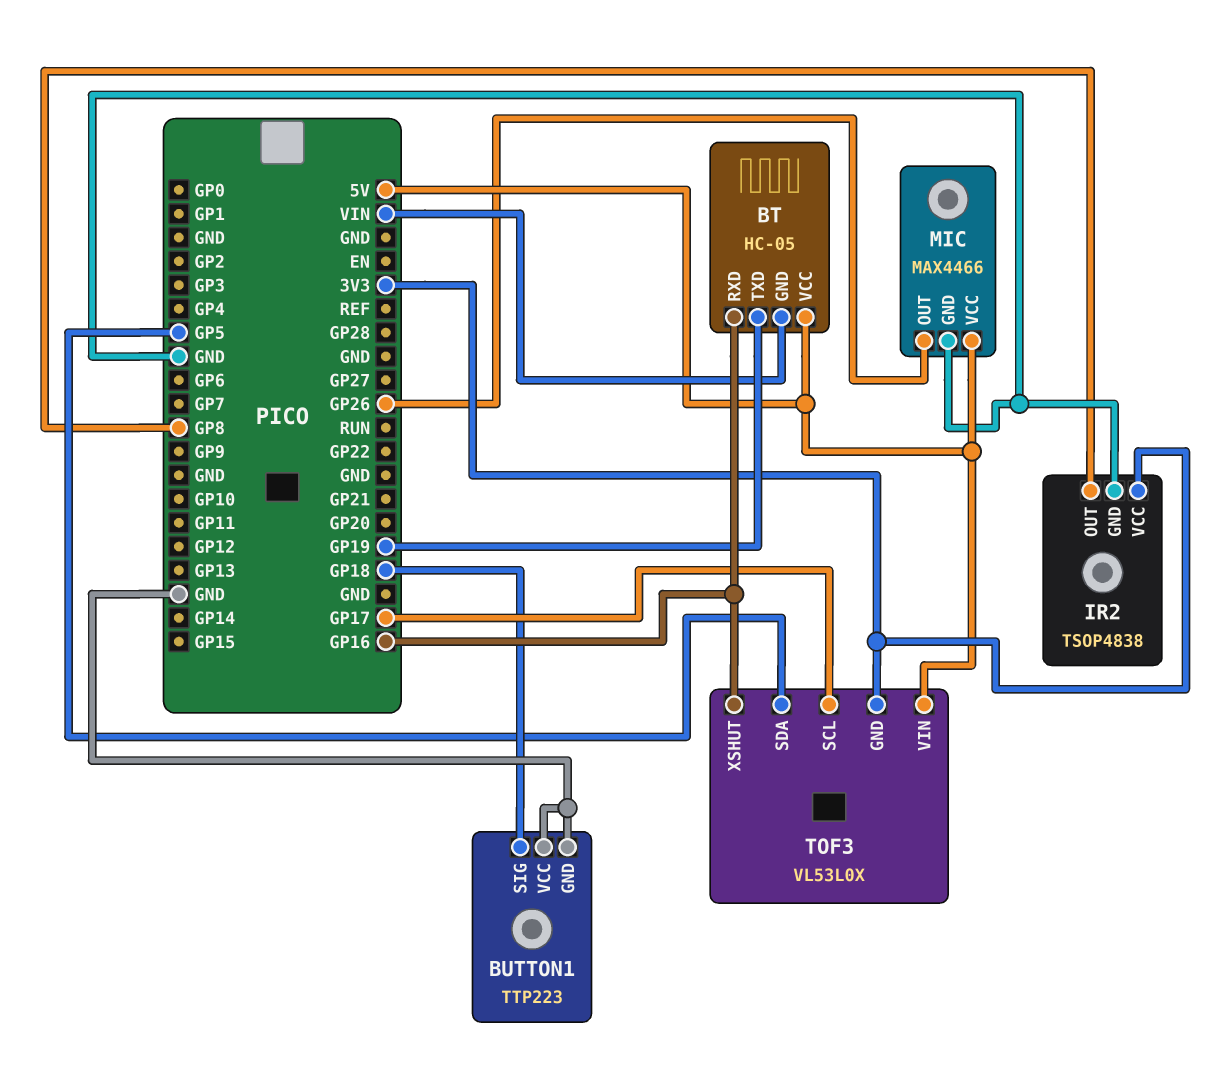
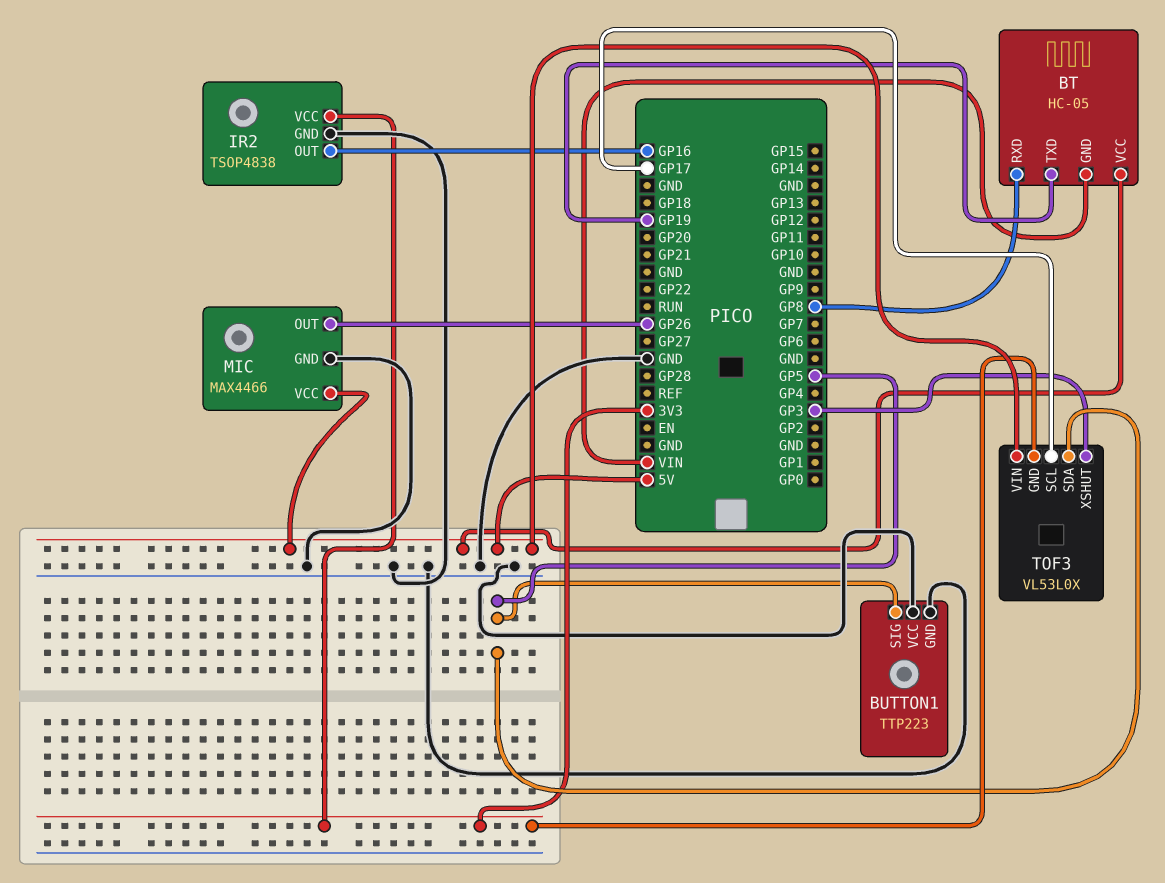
BT pin RXD: GP16 -> GP8
BUTTON1 pin SIG: GP18 -> GP5
IR2 pin OUT: GP8 -> GP16
TOF3 pin XSHUT: GP16 -> GP3

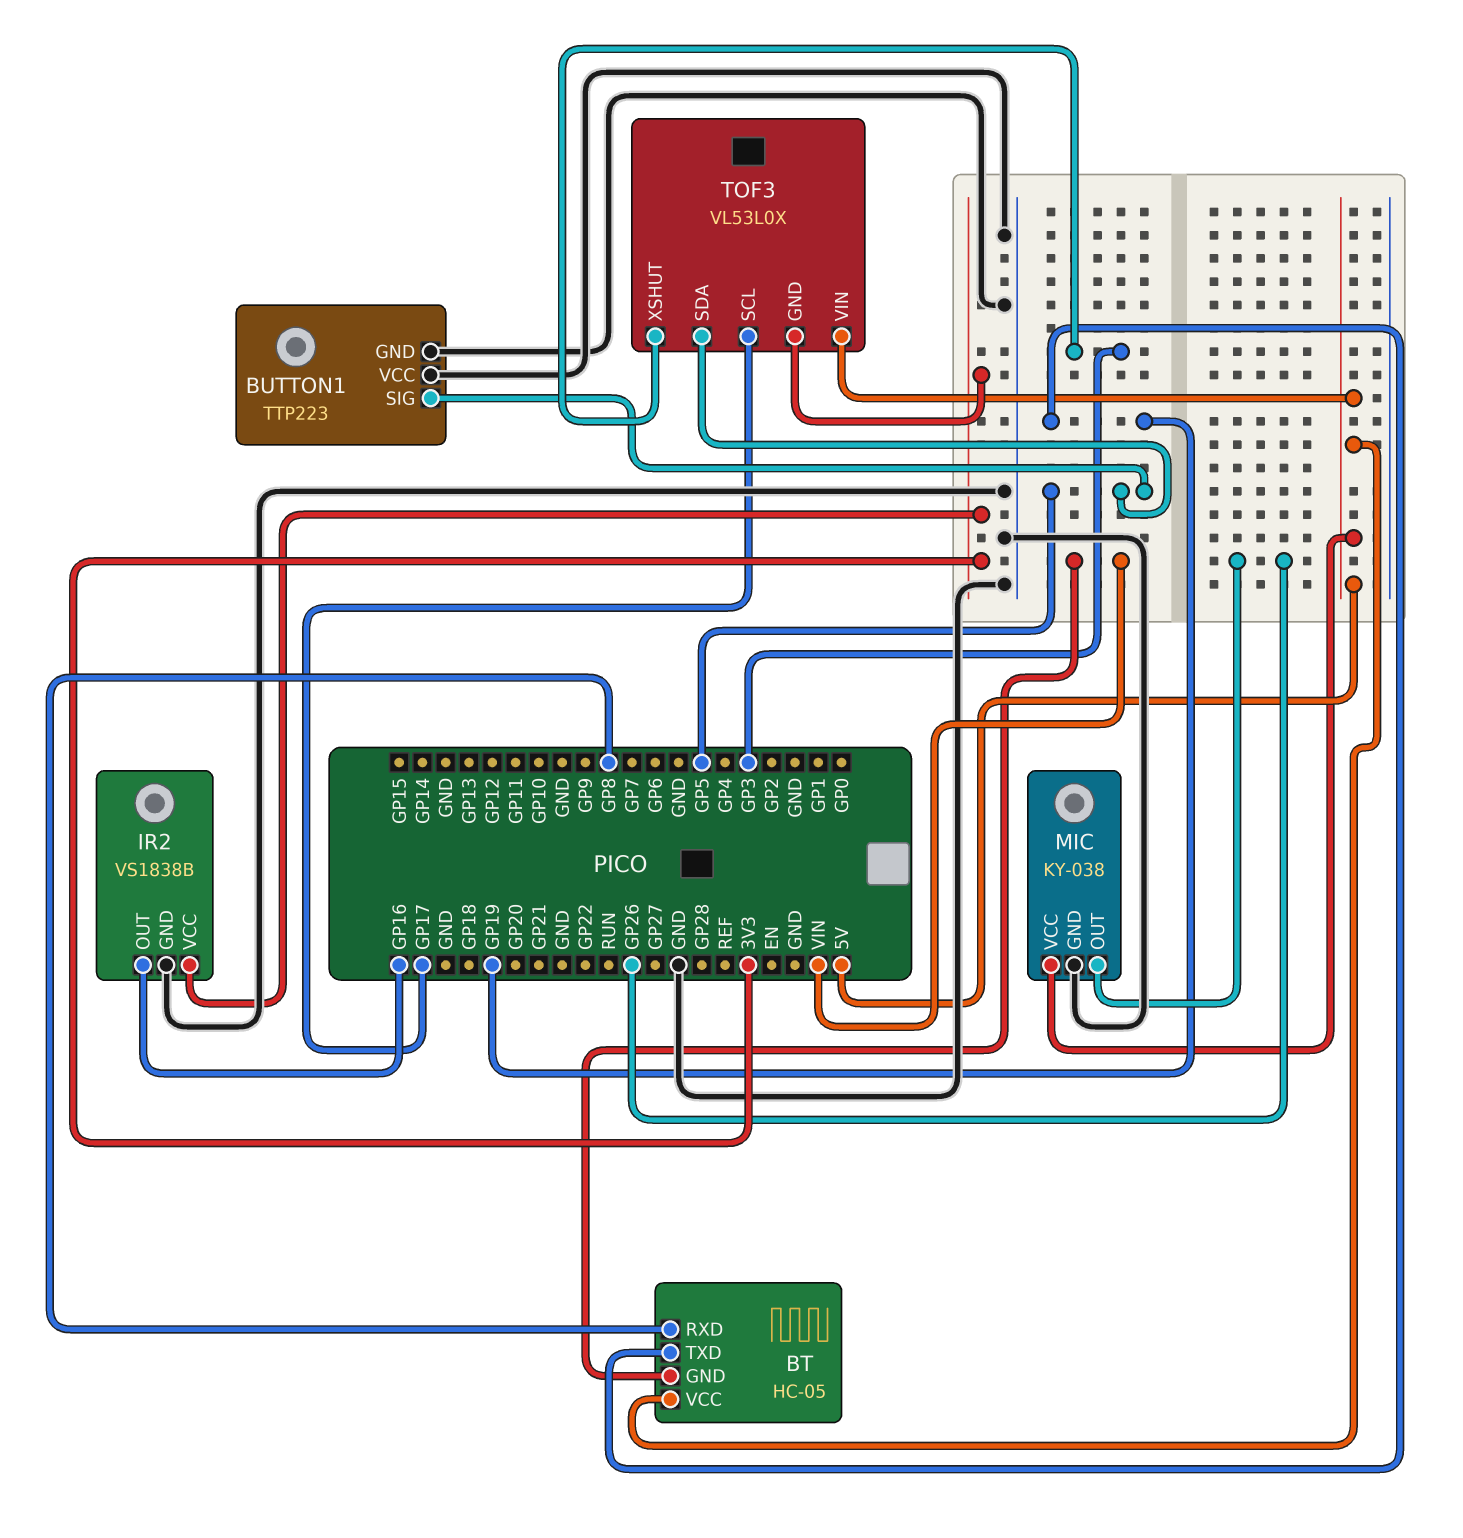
IR2: TSOP4838 -> VS1838B
MIC: MAX4466 -> KY-038

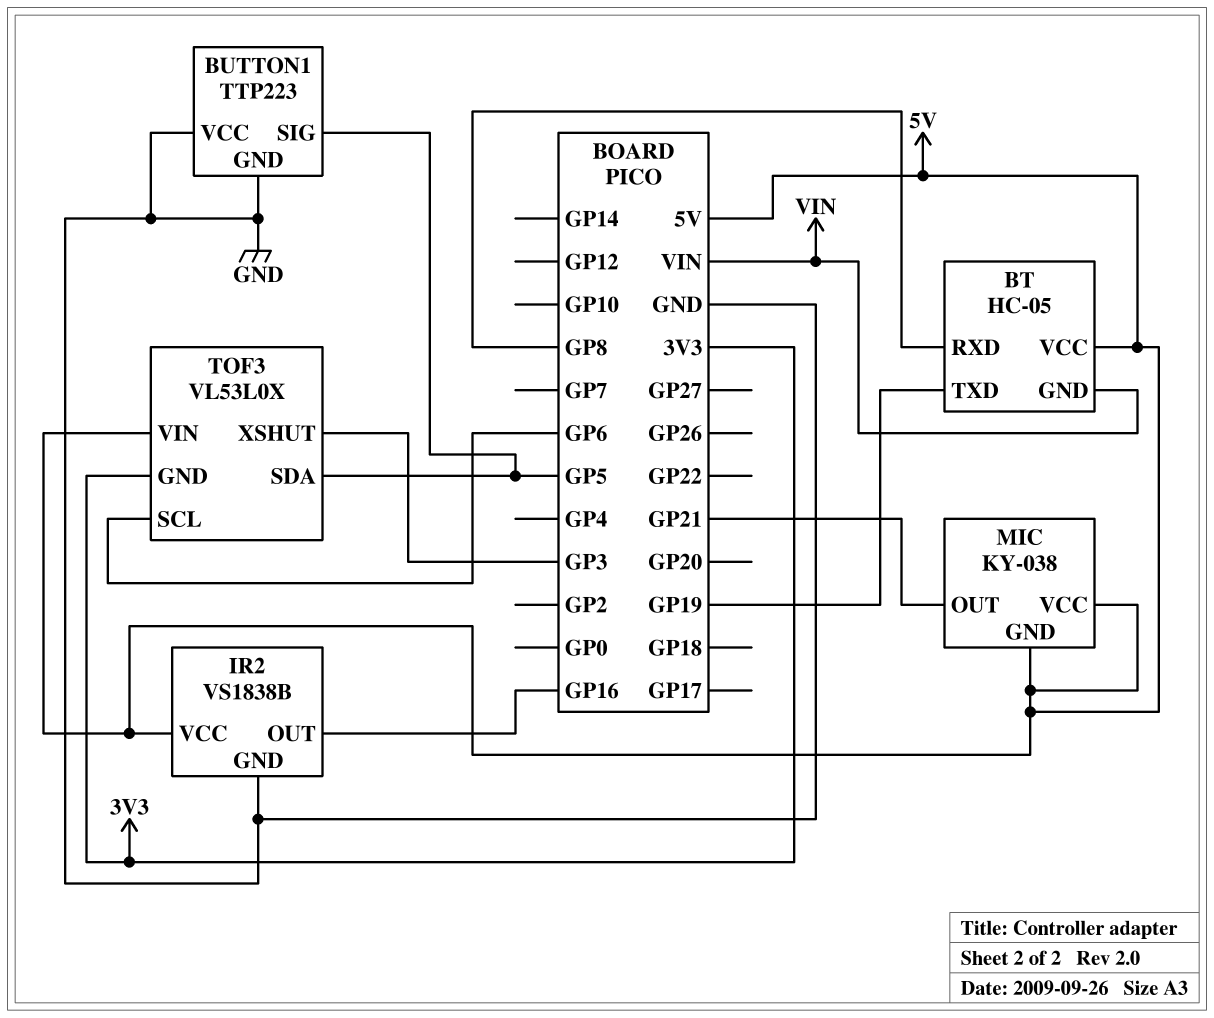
IR2 pin VCC: 3V3 -> 5V
MIC pin GND: GND -> 5V
MIC pin OUT: GP26 -> GP21
TOF3 pin SCL: GP17 -> GP6

